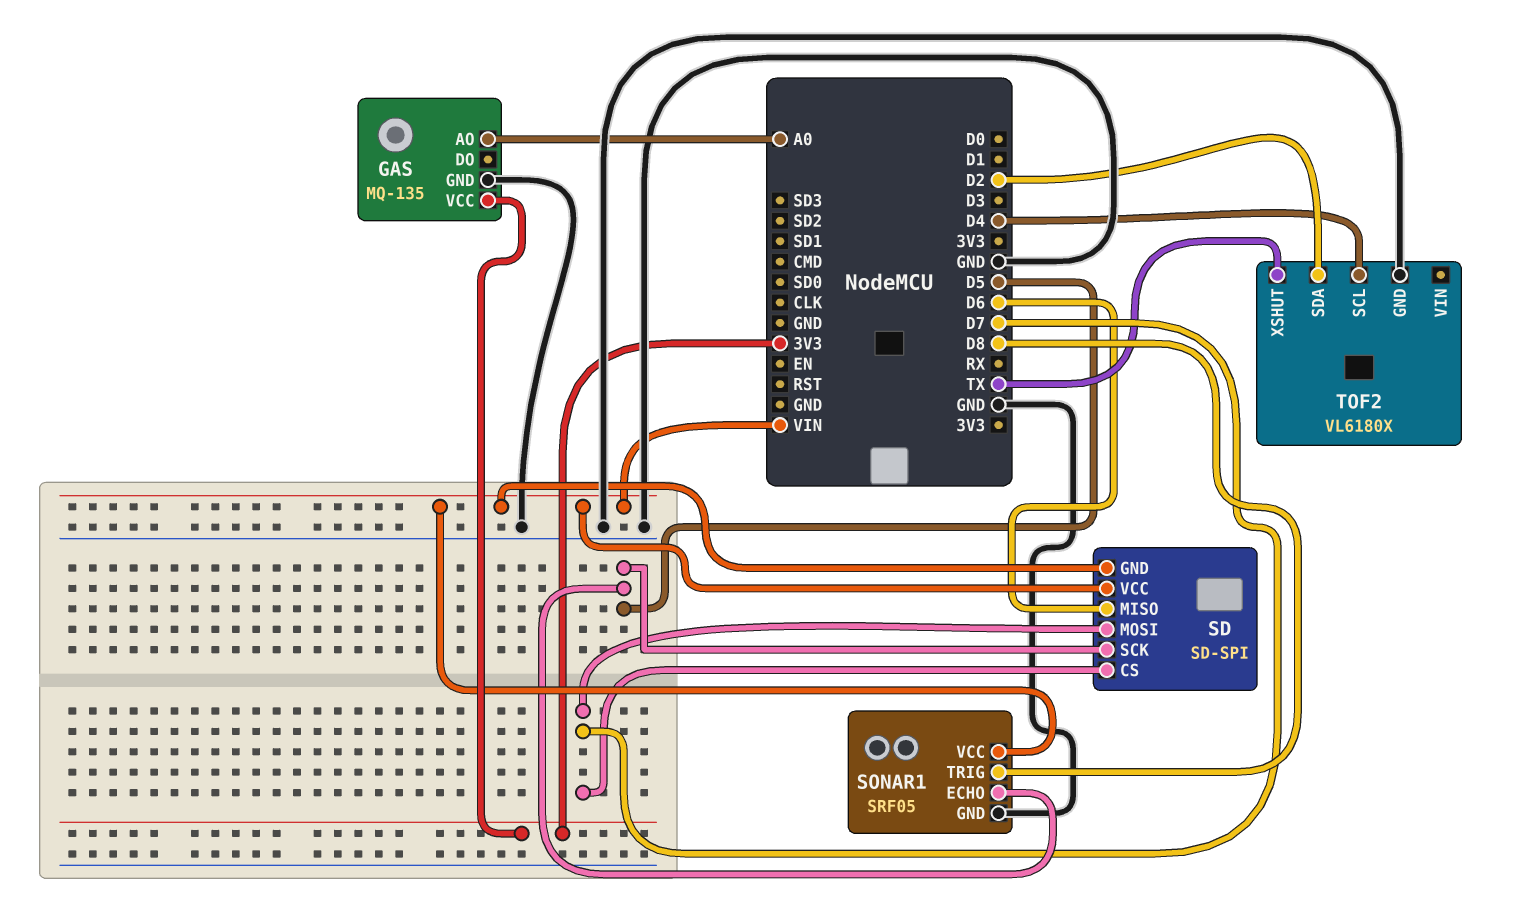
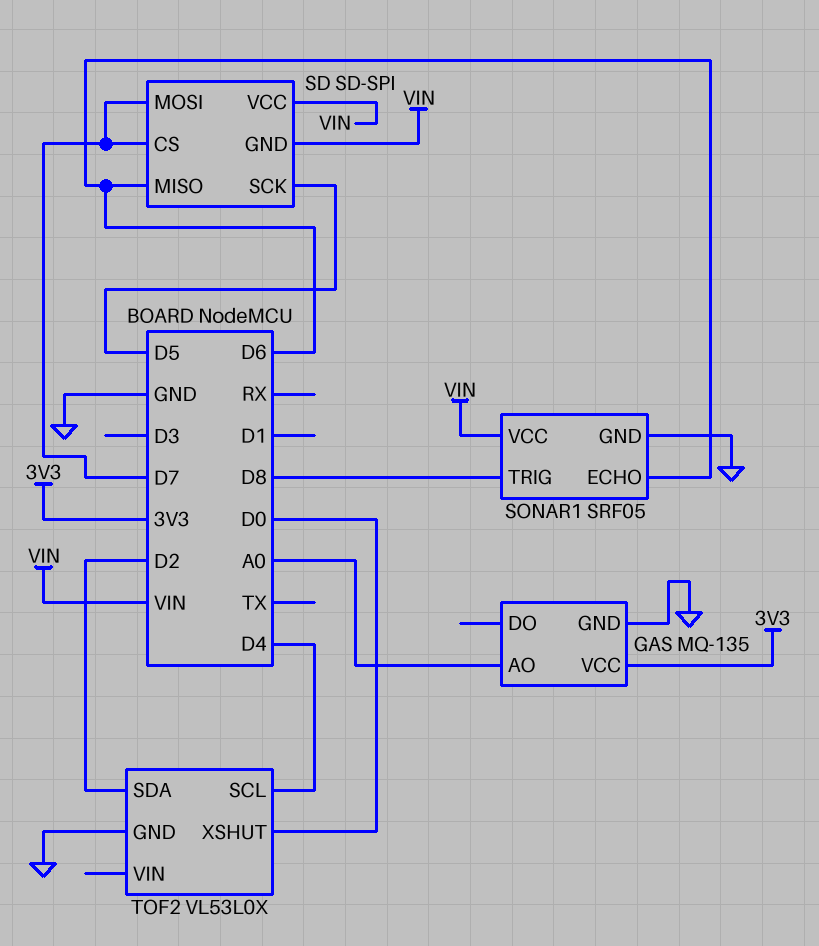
SONAR1 pin ECHO: D5 -> D6
TOF2: VL6180X -> VL53L0X
TOF2 pin XSHUT: TX -> D0

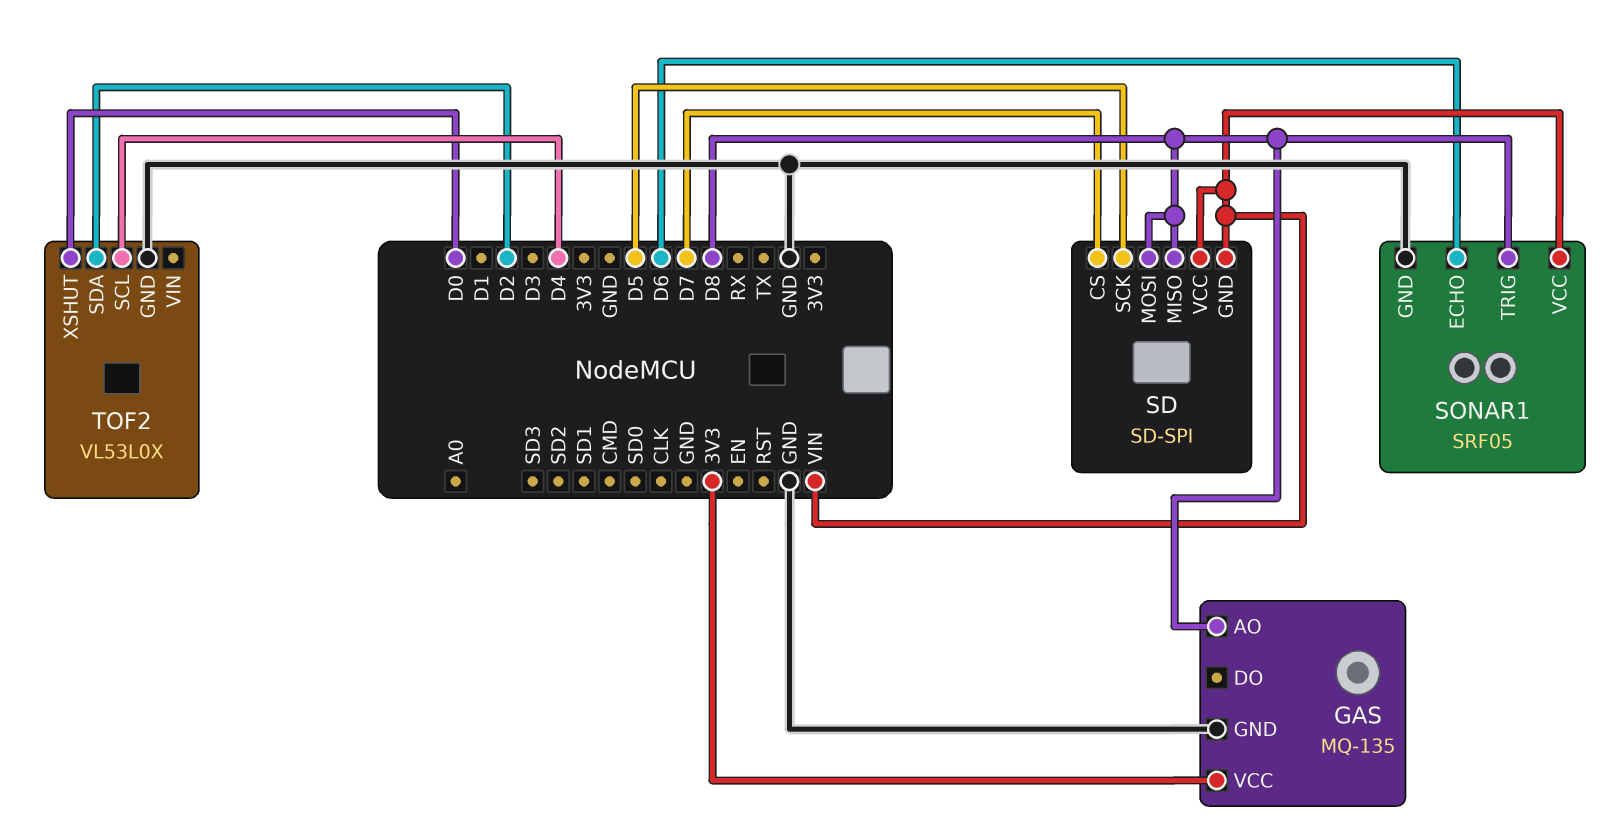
GAS pin AO: A0 -> D8
SD pin MISO: D6 -> D8
SD pin MOSI: D7 -> D8

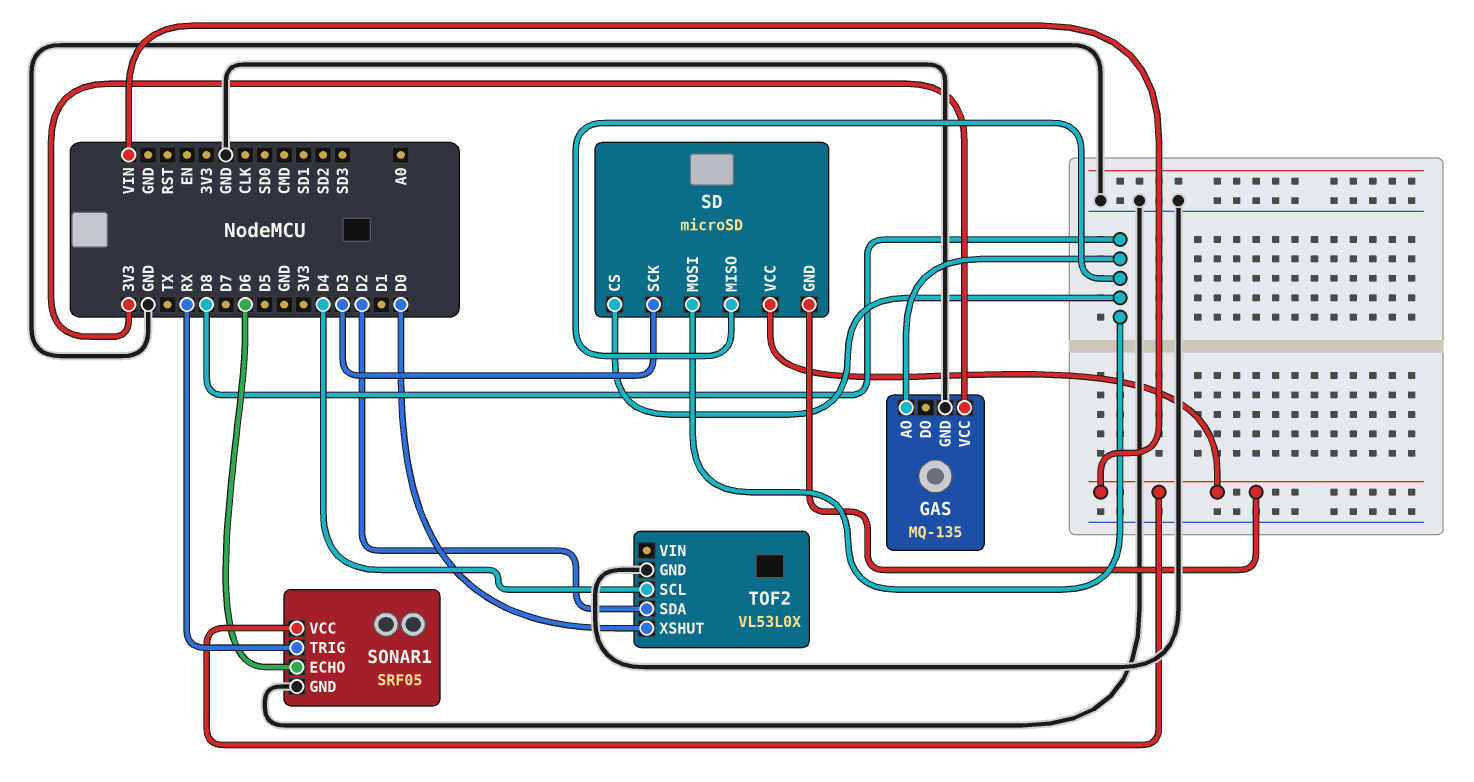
SD: SD-SPI -> microSD
SD pin CS: D7 -> D8
SD pin SCK: D5 -> D3
SONAR1 pin TRIG: D8 -> RX

